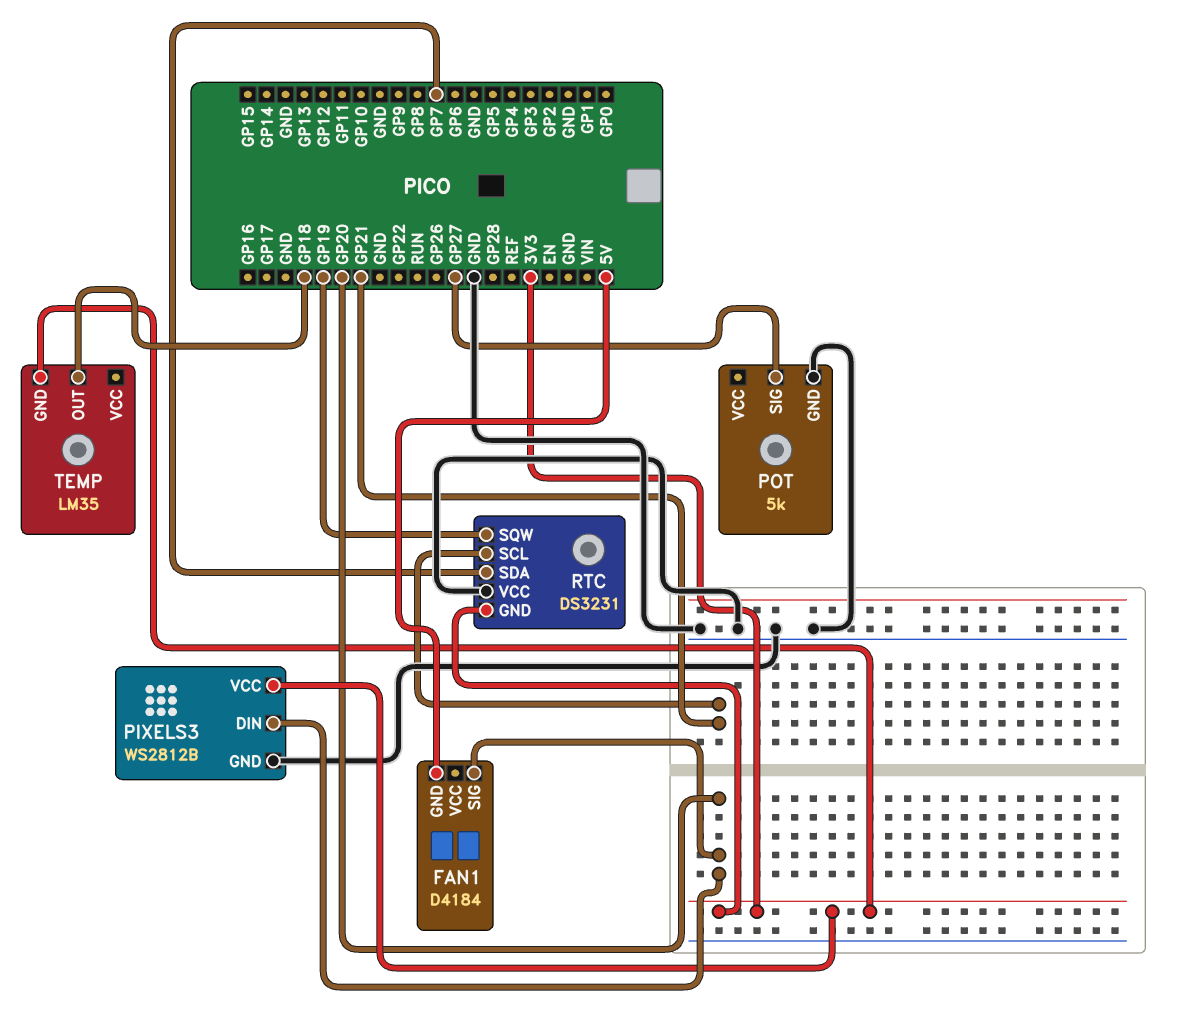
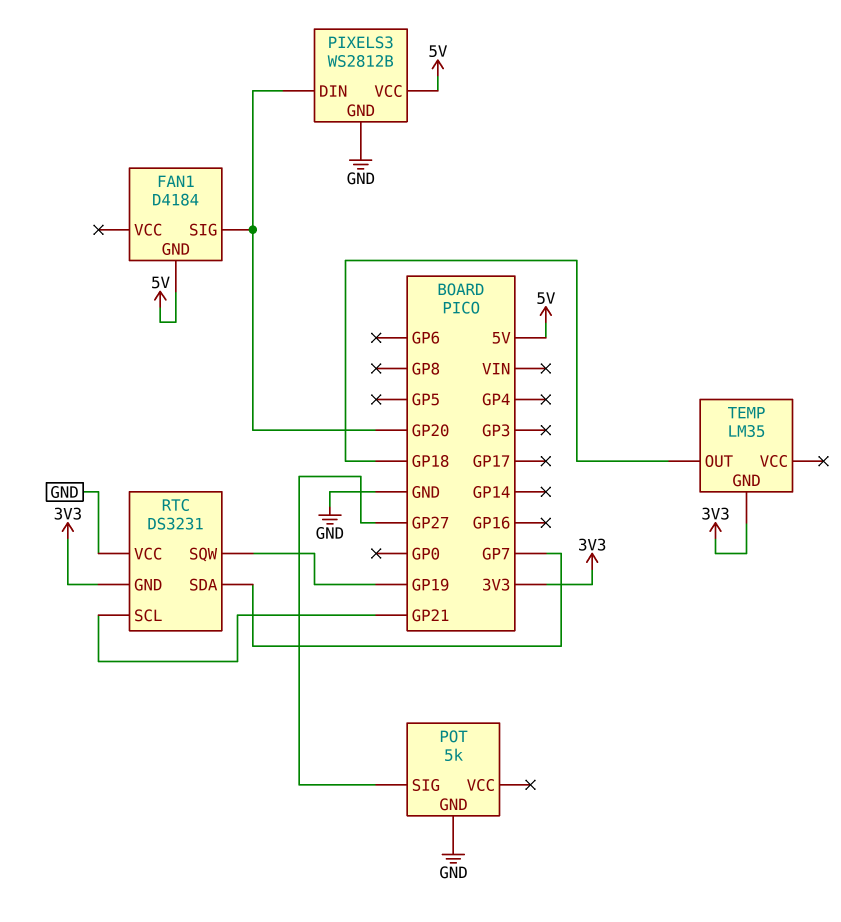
PIXELS3 pin VCC: 3V3 -> 5V

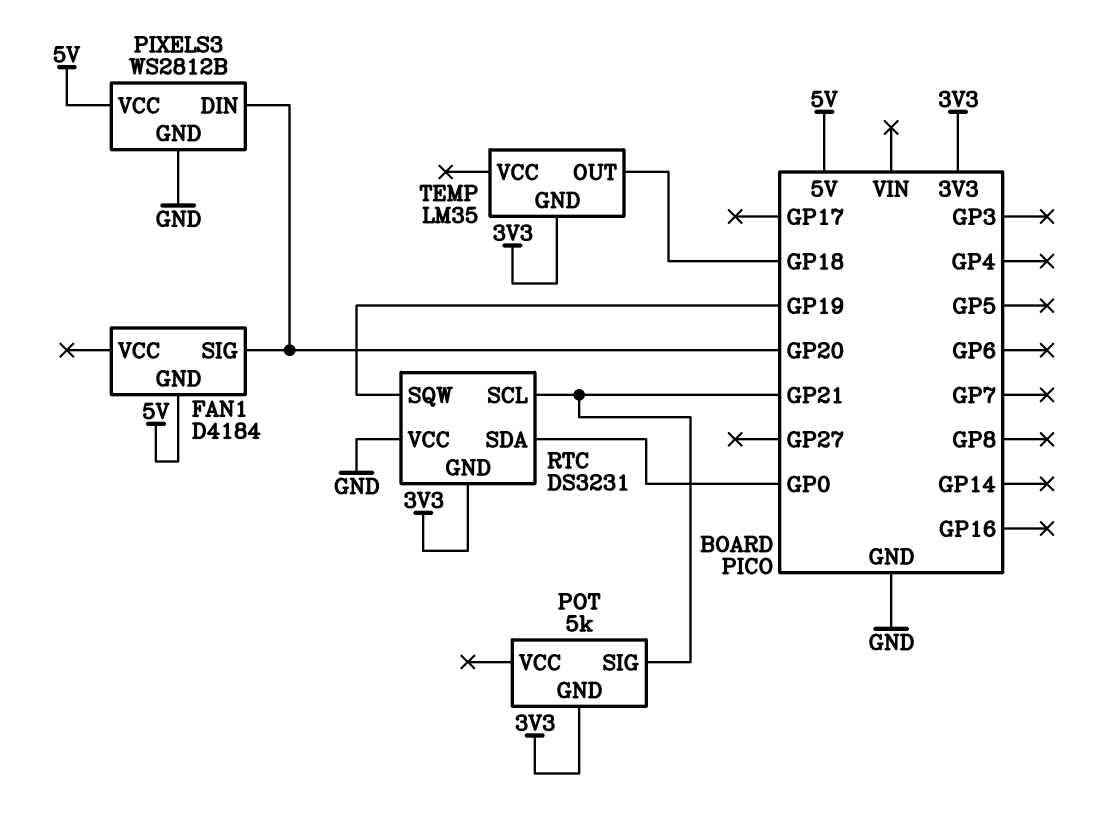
POT pin GND: GND -> 3V3
POT pin SIG: GP27 -> GP21
RTC pin SDA: GP7 -> GP0

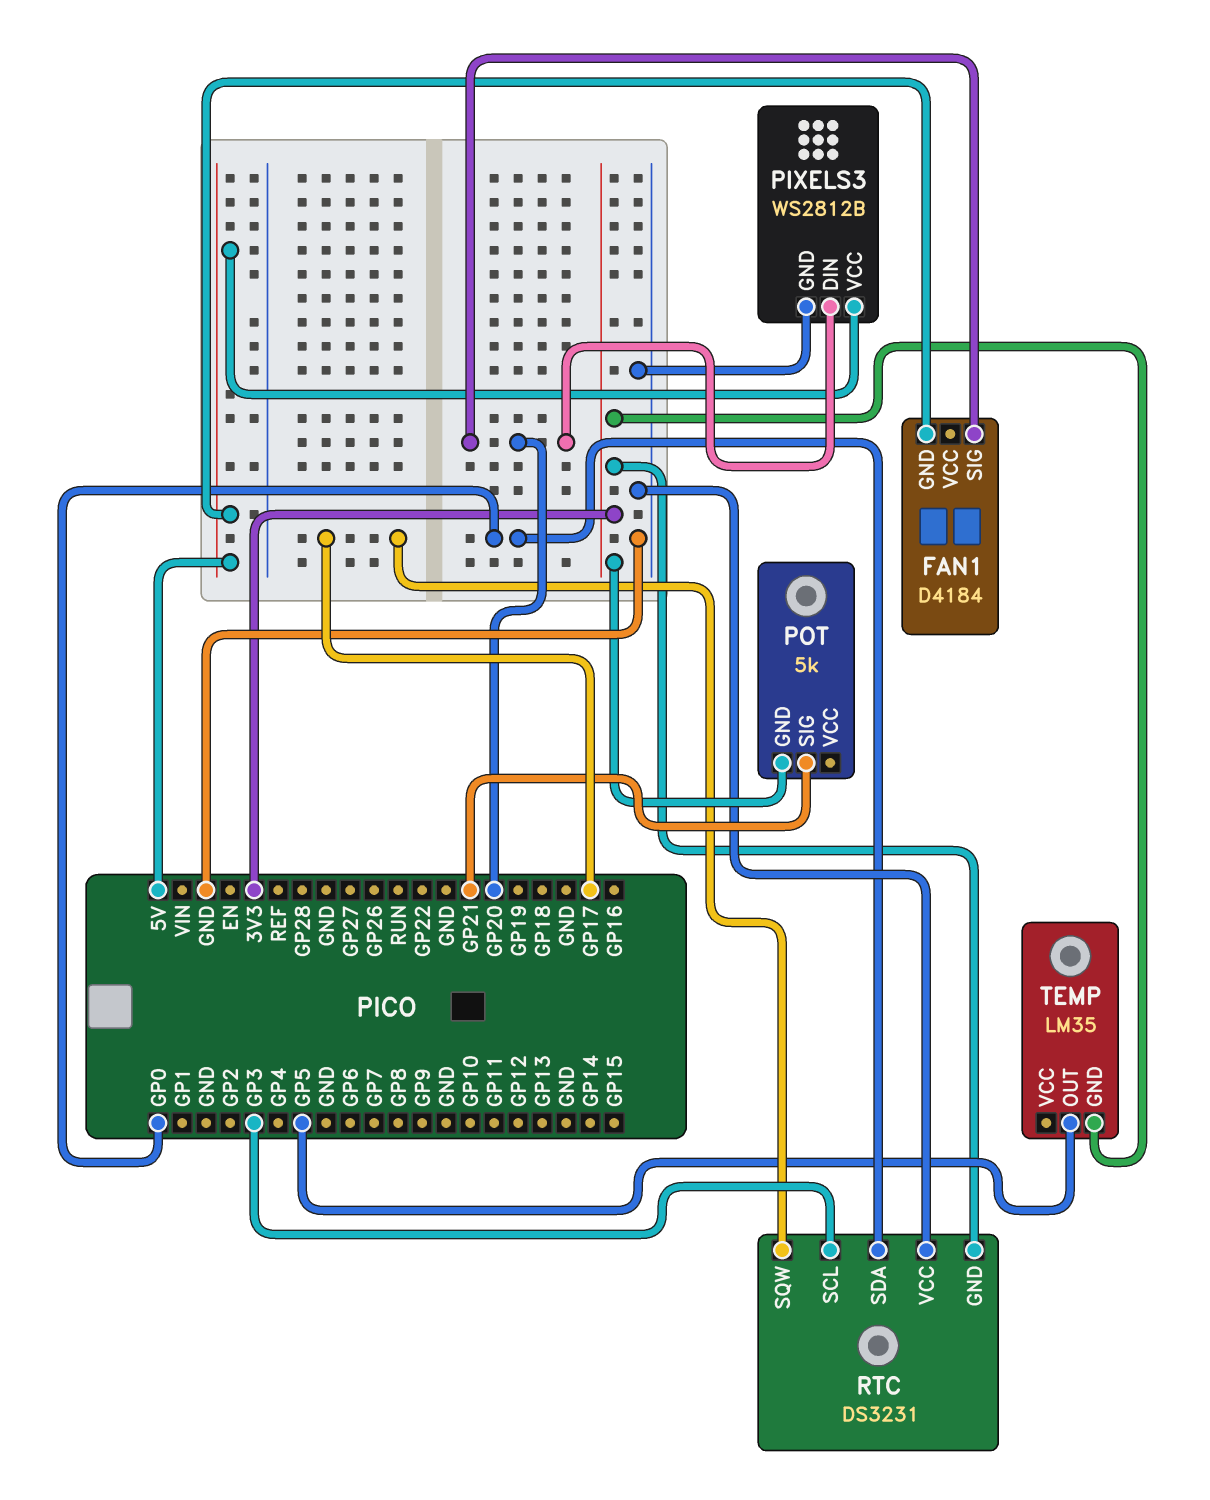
RTC pin SCL: GP21 -> GP3
RTC pin SQW: GP19 -> GP17
TEMP pin OUT: GP18 -> GP5

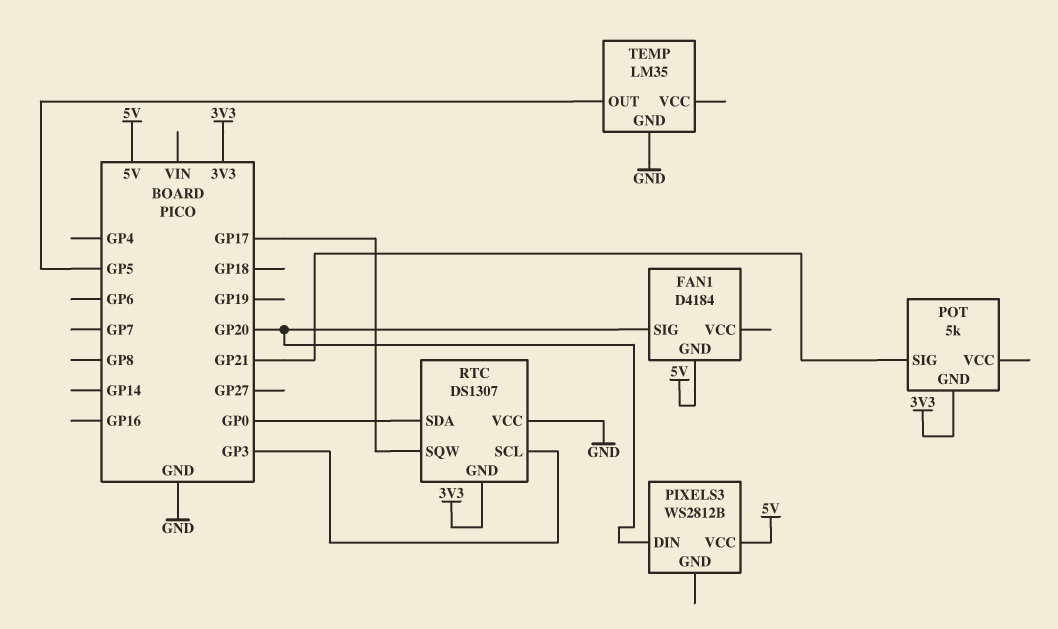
PIXELS3 pin GND: GND -> none
RTC: DS3231 -> DS1307
TEMP pin GND: 3V3 -> GND

